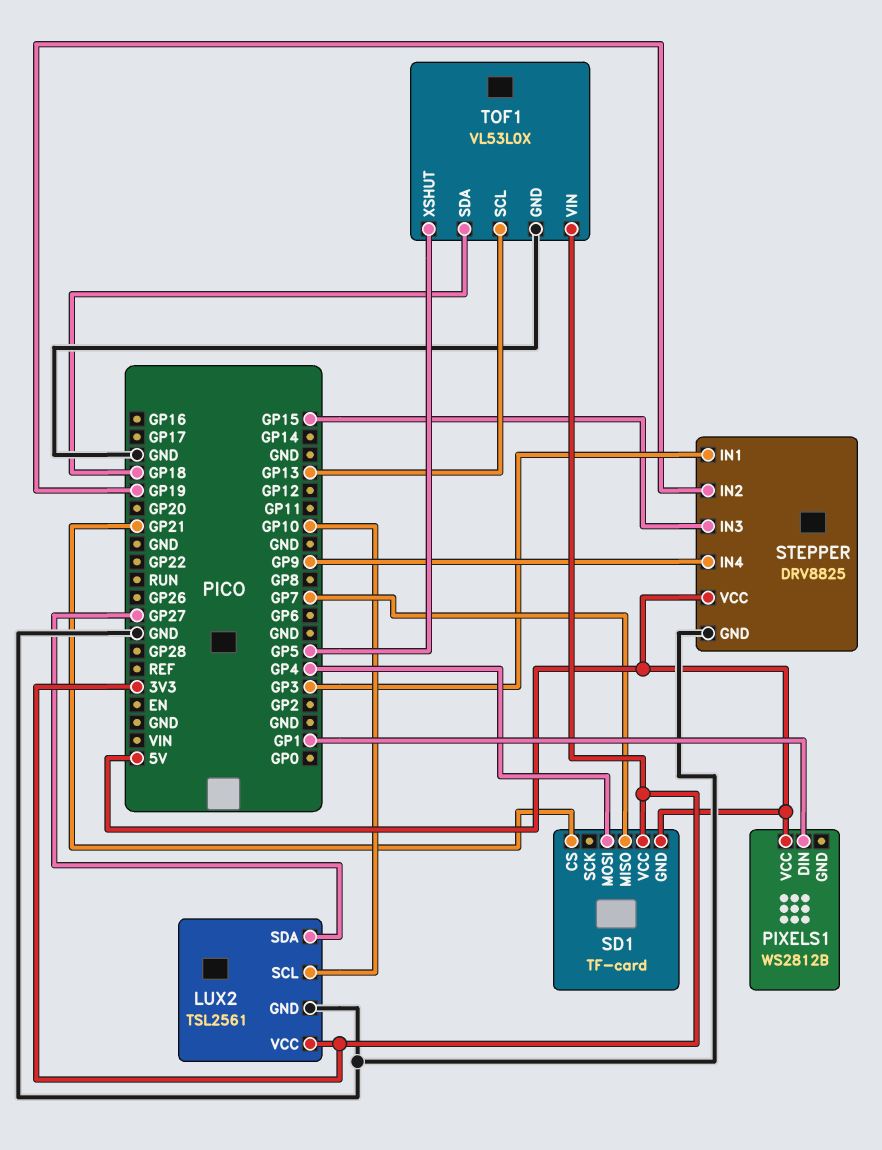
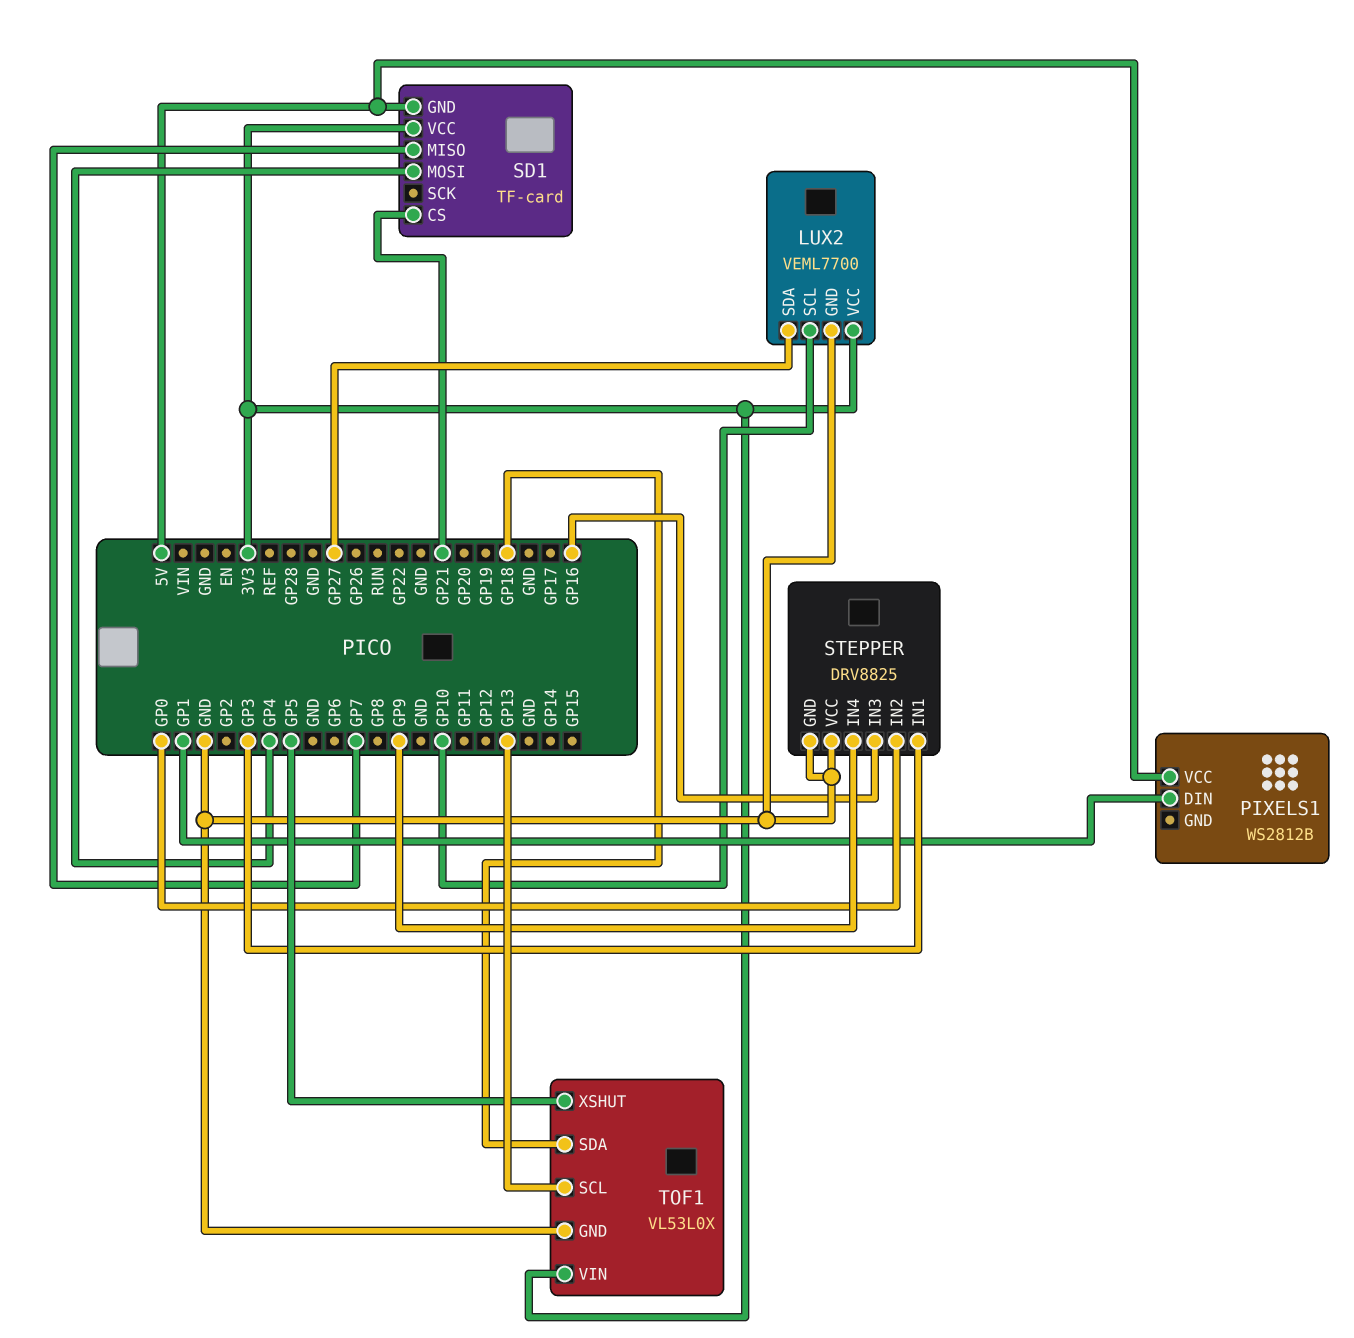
LUX2: TSL2561 -> VEML7700
STEPPER pin IN2: GP19 -> GP0
STEPPER pin IN3: GP15 -> GP16
STEPPER pin VCC: 5V -> GND

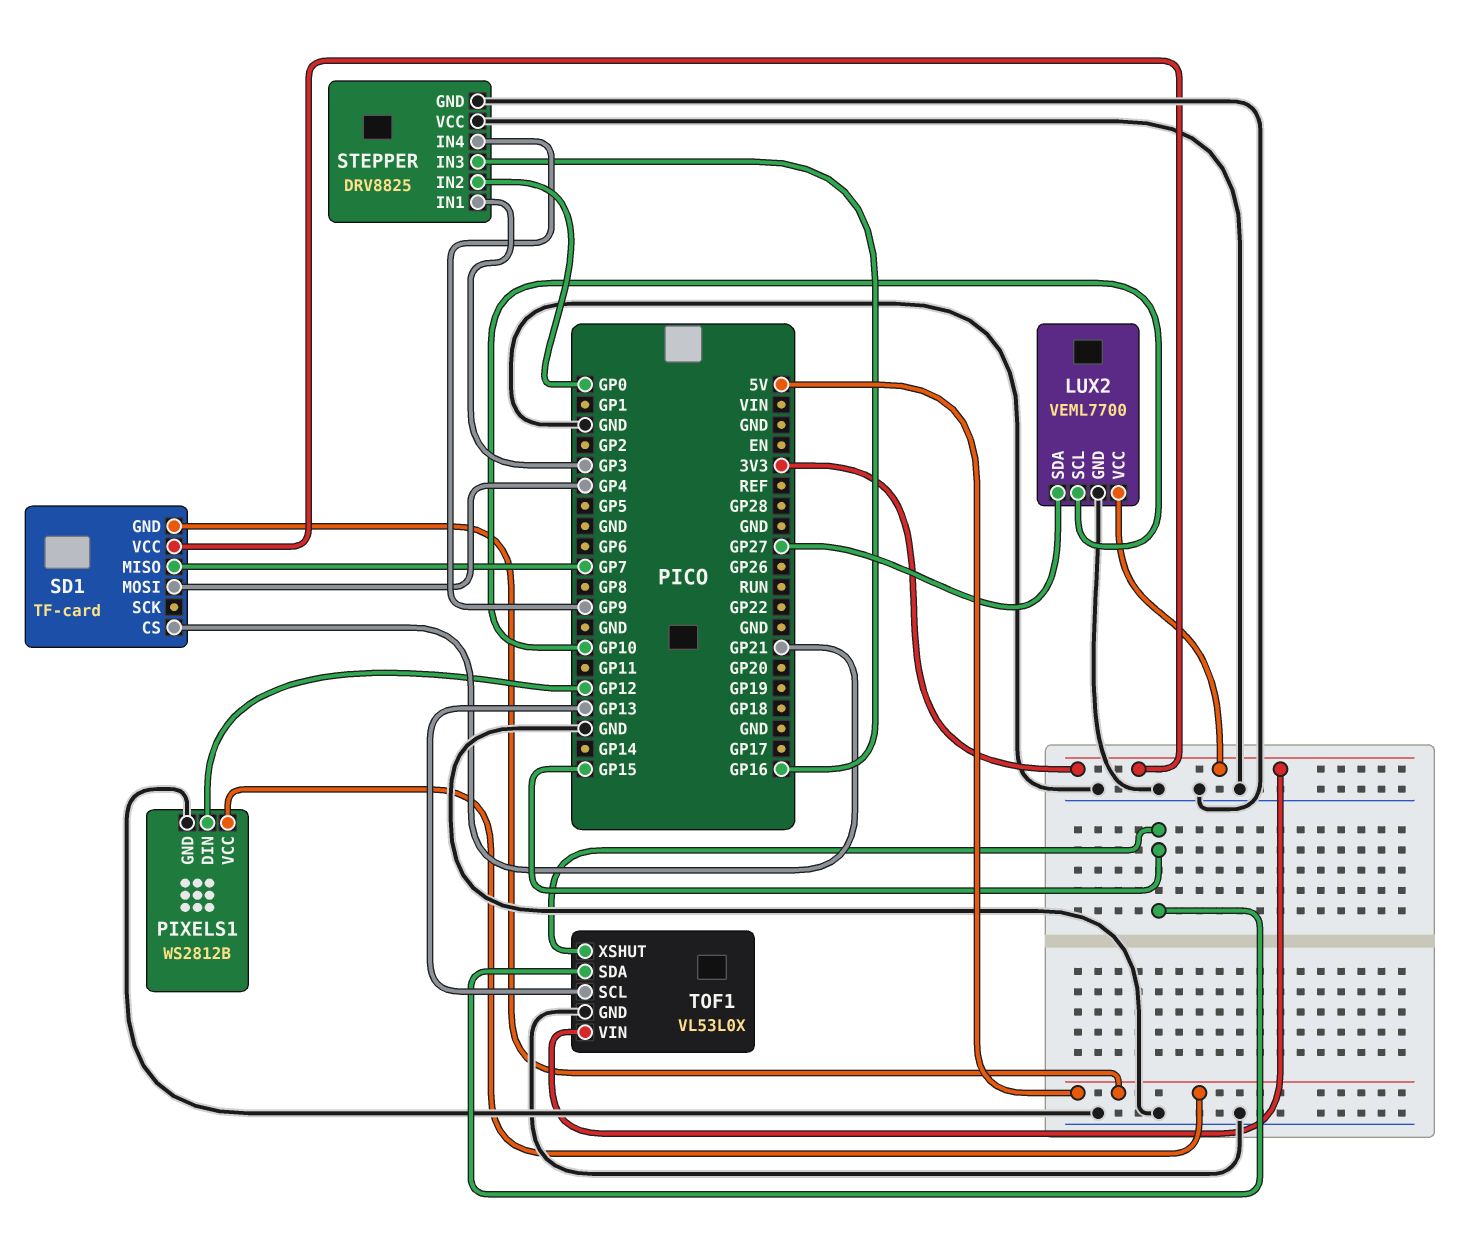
PIXELS1 pin DIN: GP1 -> GP12
PIXELS1 pin GND: none -> GND
TOF1 pin SDA: GP18 -> GP15
TOF1 pin XSHUT: GP5 -> GP15

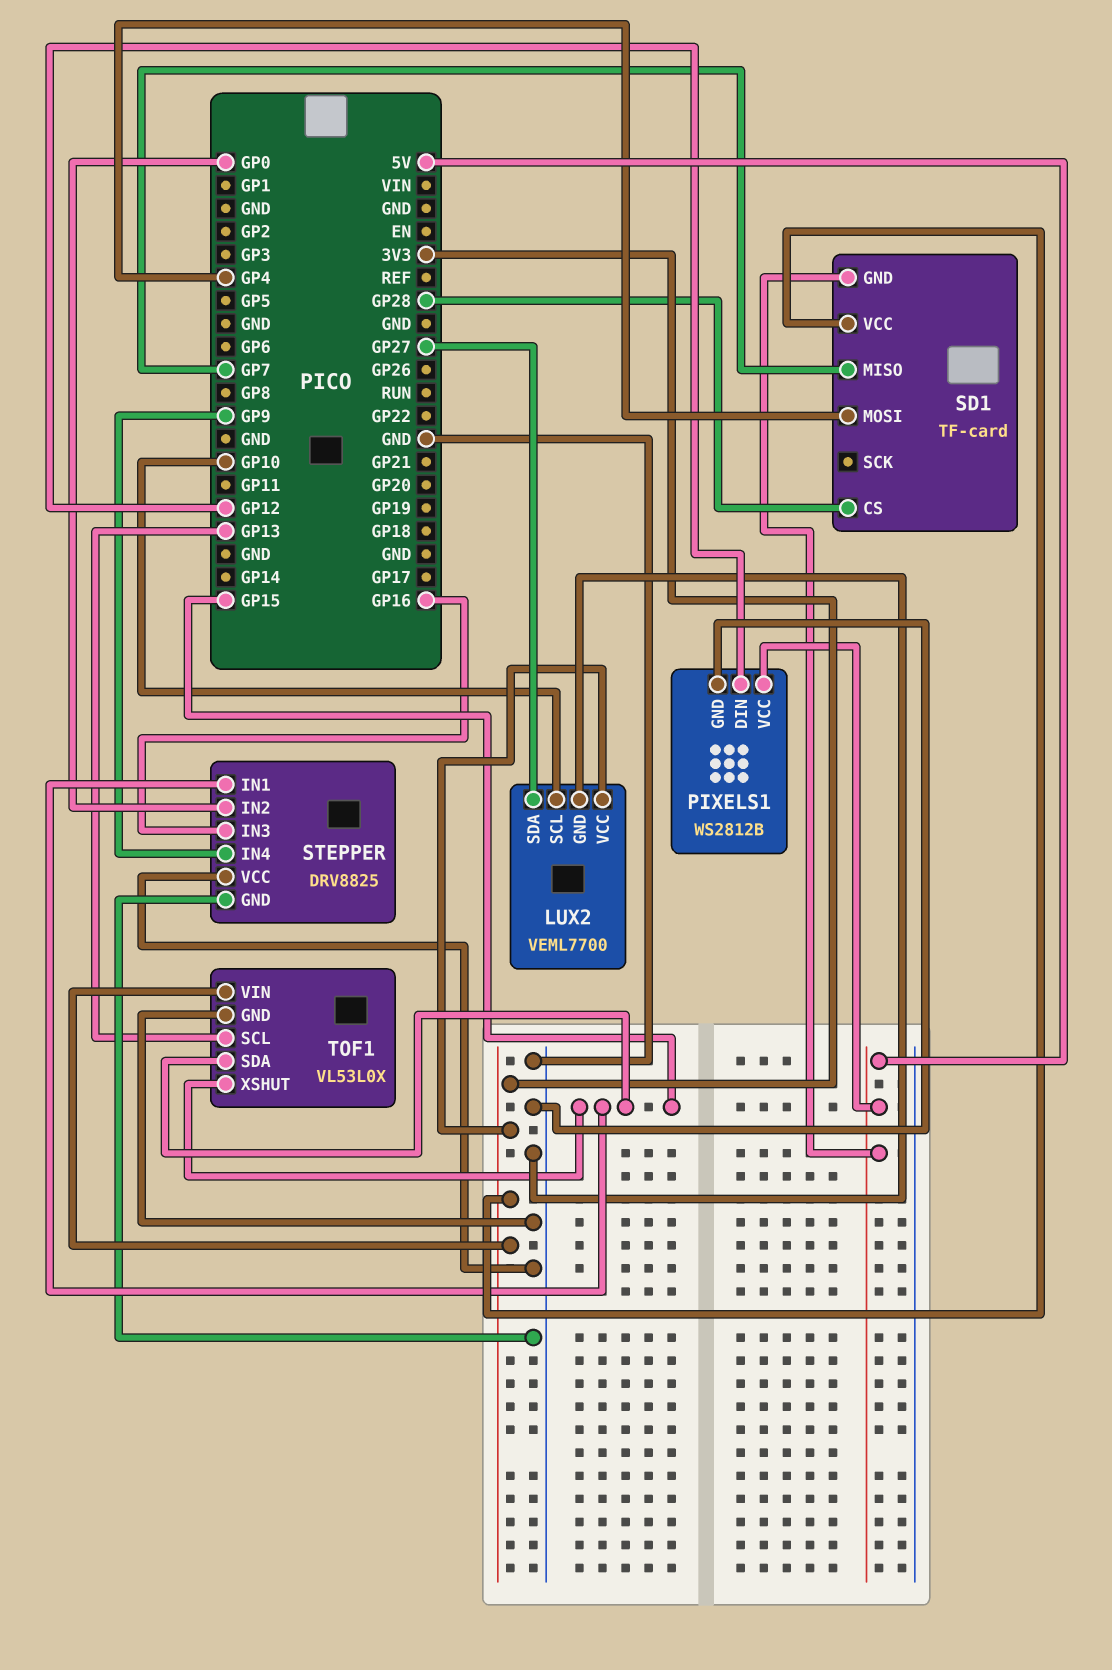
SD1 pin CS: GP21 -> GP28
STEPPER pin IN1: GP3 -> GP15

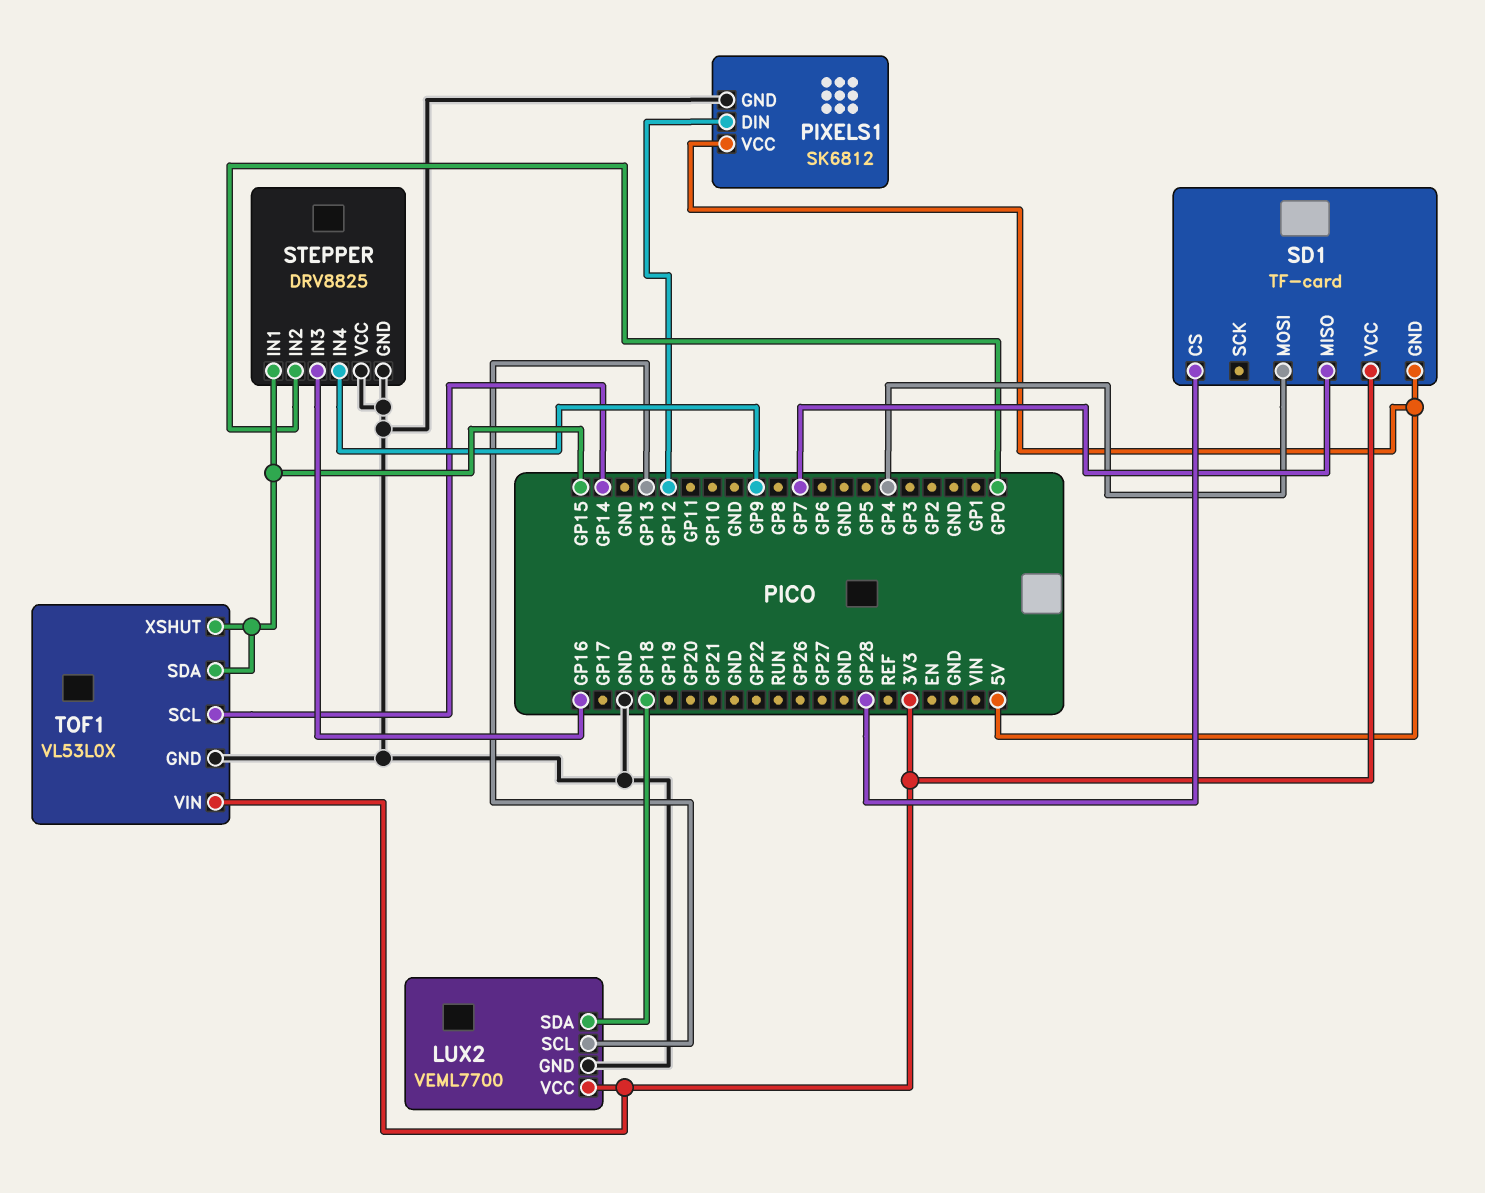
LUX2 pin SCL: GP10 -> GP13
LUX2 pin SDA: GP27 -> GP18
PIXELS1: WS2812B -> SK6812
TOF1 pin SCL: GP13 -> GP14

